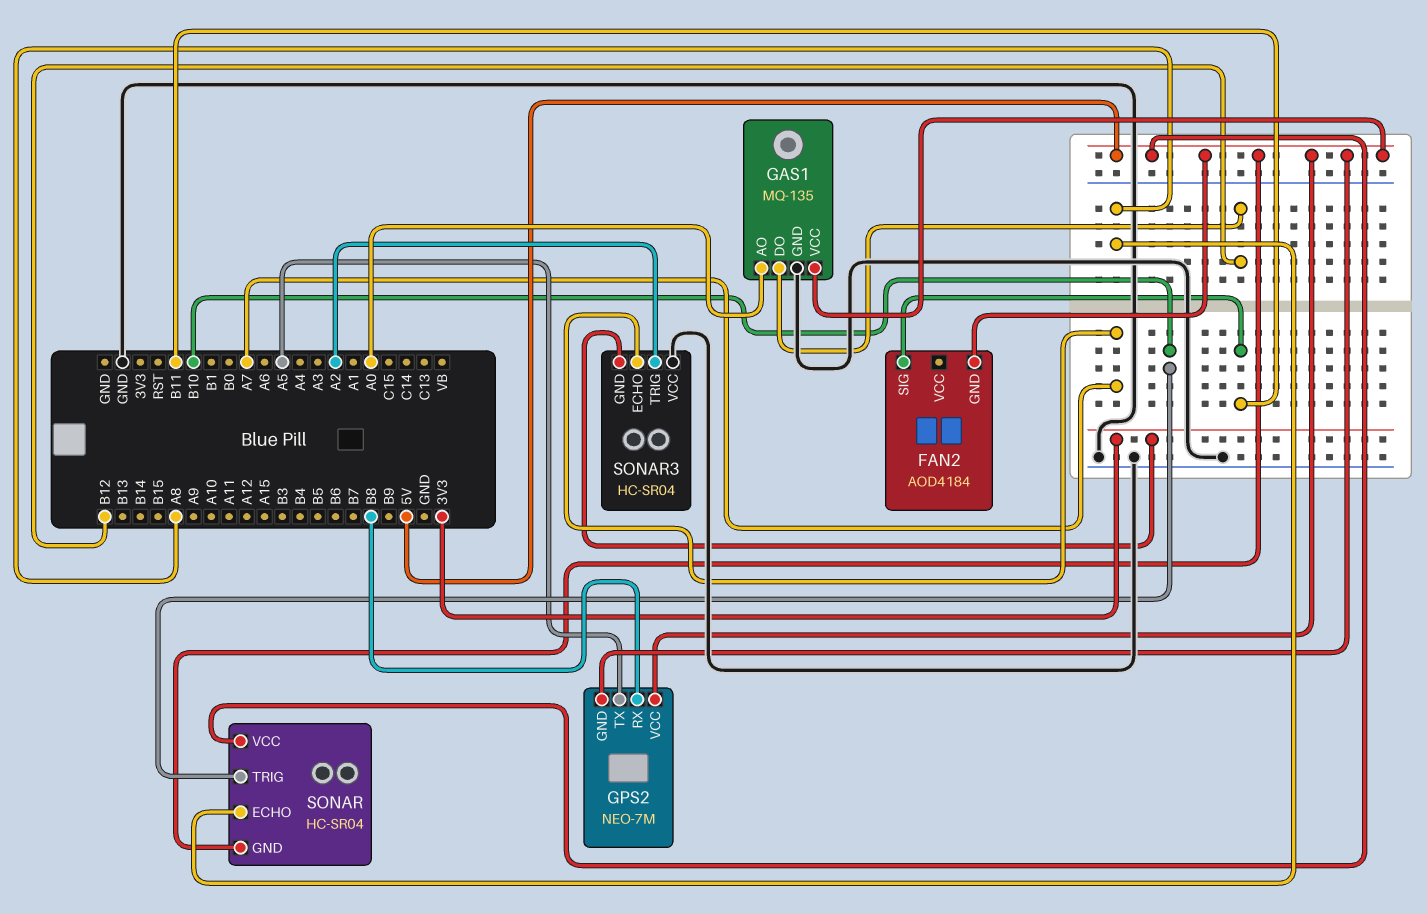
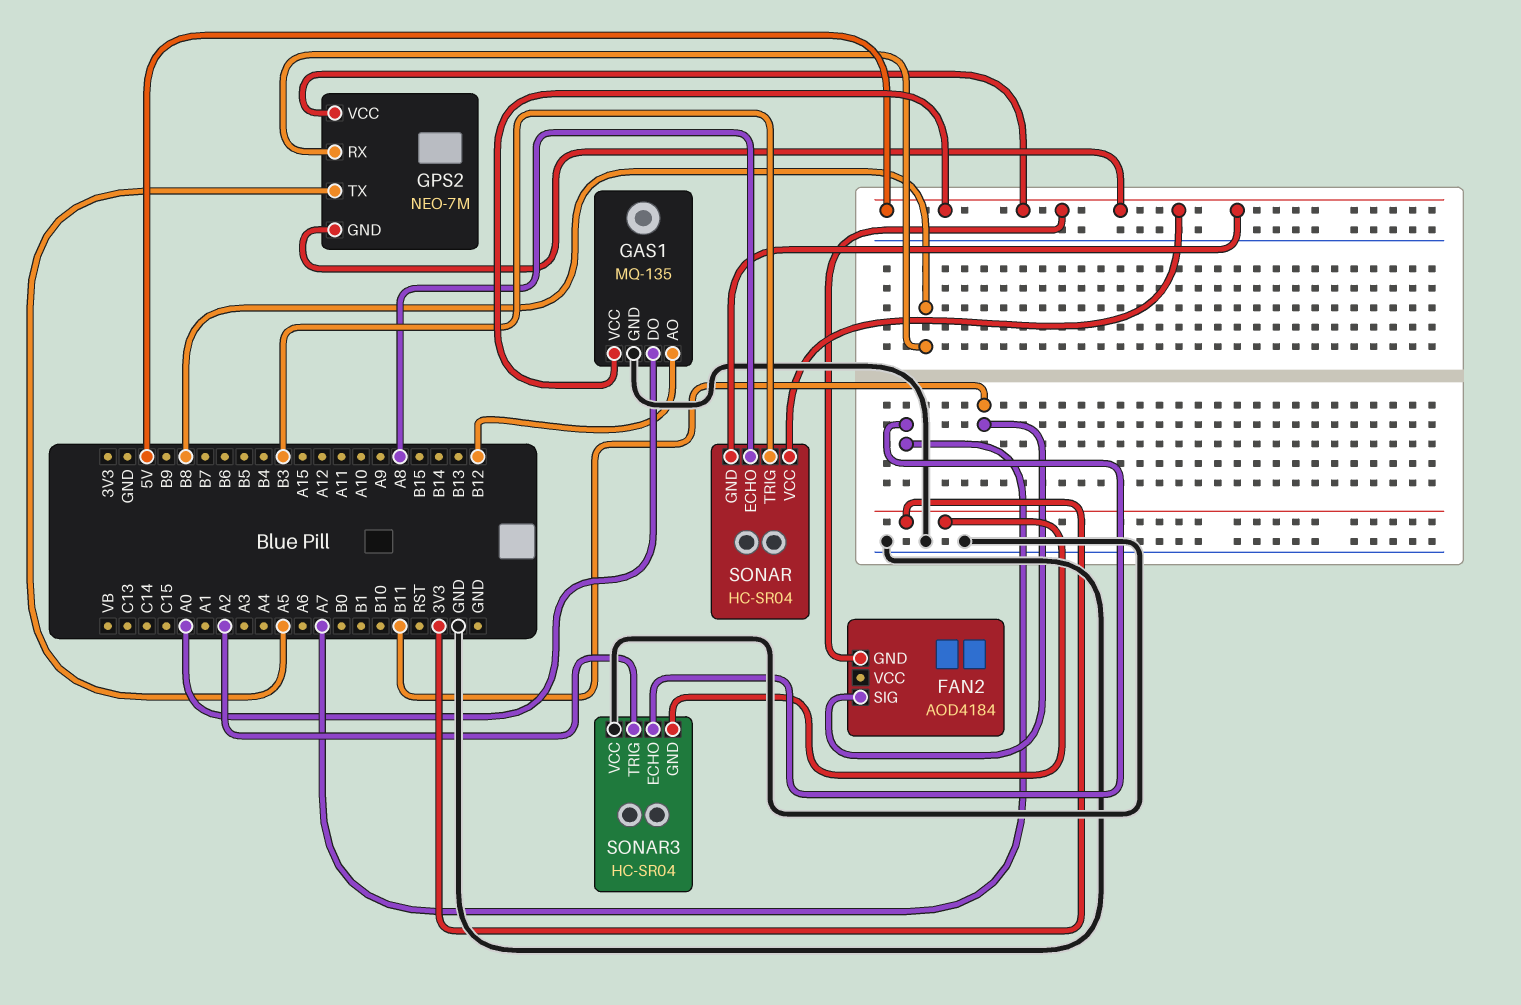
GAS1 pin AO: A0 -> B12
GAS1 pin DO: B12 -> A0
SONAR pin TRIG: B10 -> B3

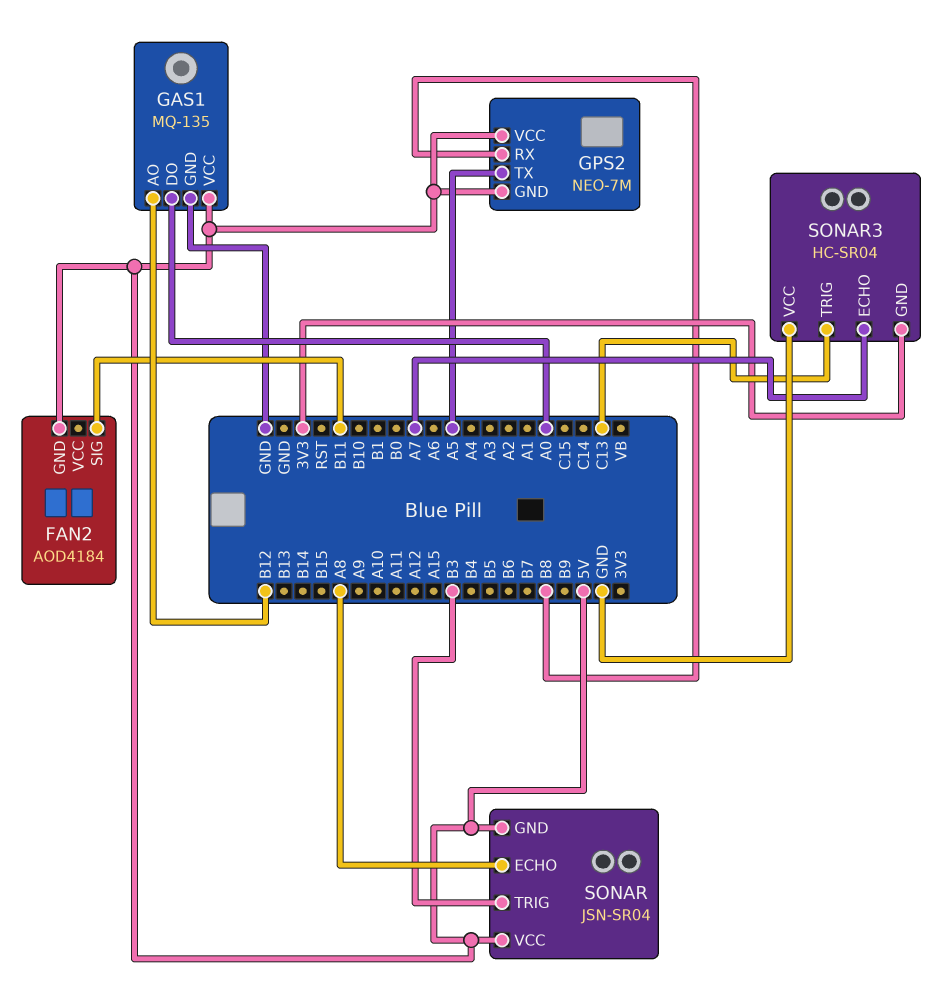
SONAR: HC-SR04 -> JSN-SR04
SONAR3 pin TRIG: A2 -> C13

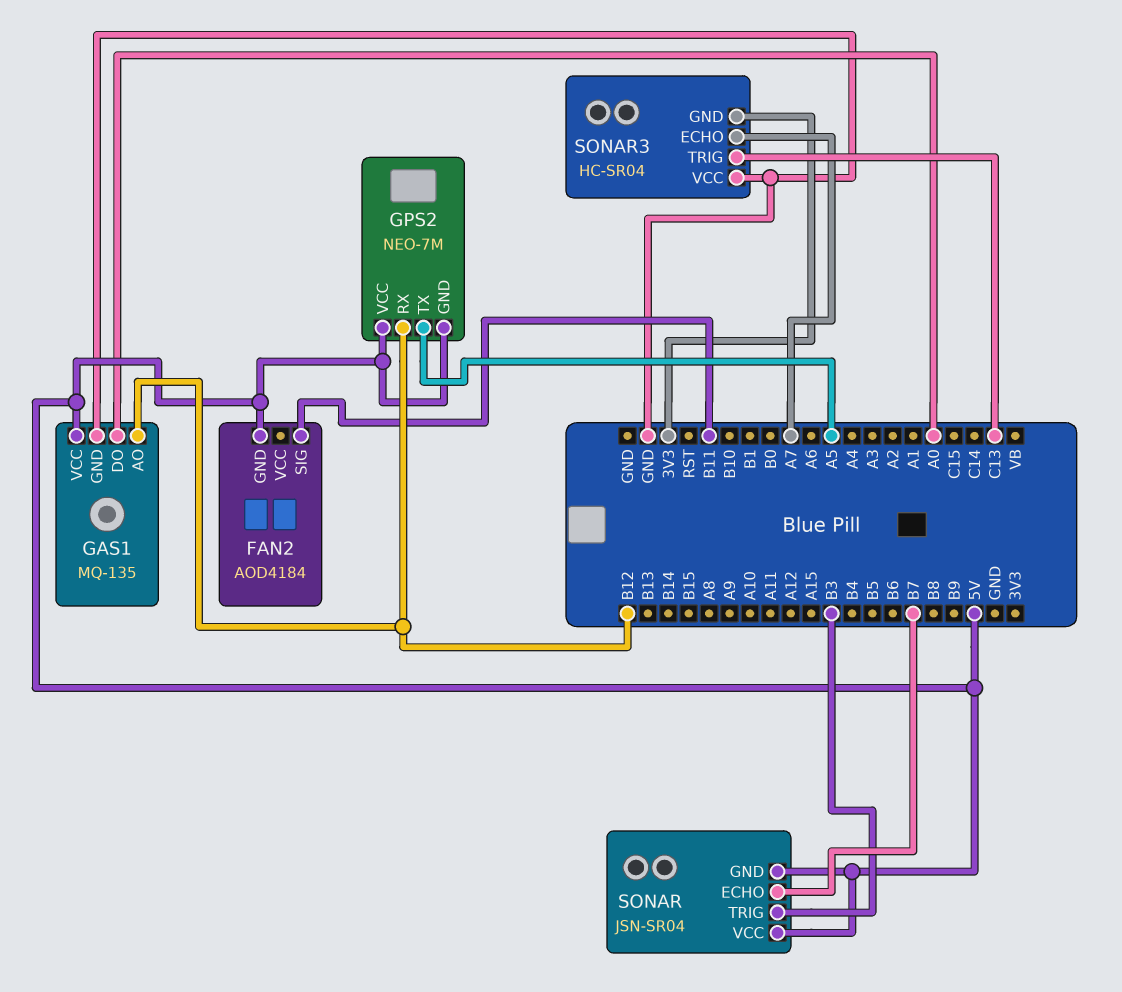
GPS2 pin RX: B8 -> B12
SONAR pin ECHO: A8 -> B7

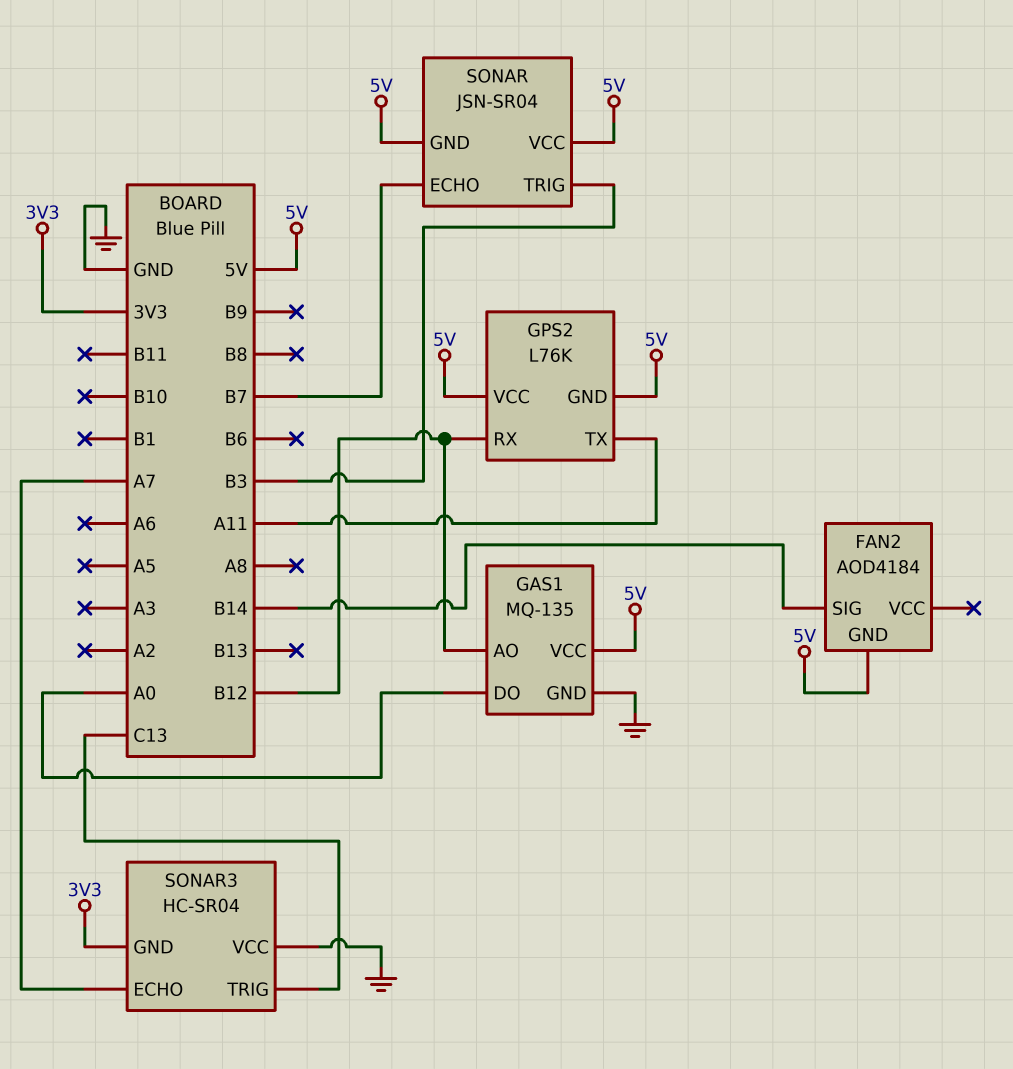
FAN2 pin SIG: B11 -> B14
GPS2: NEO-7M -> L76K
GPS2 pin TX: A5 -> A11

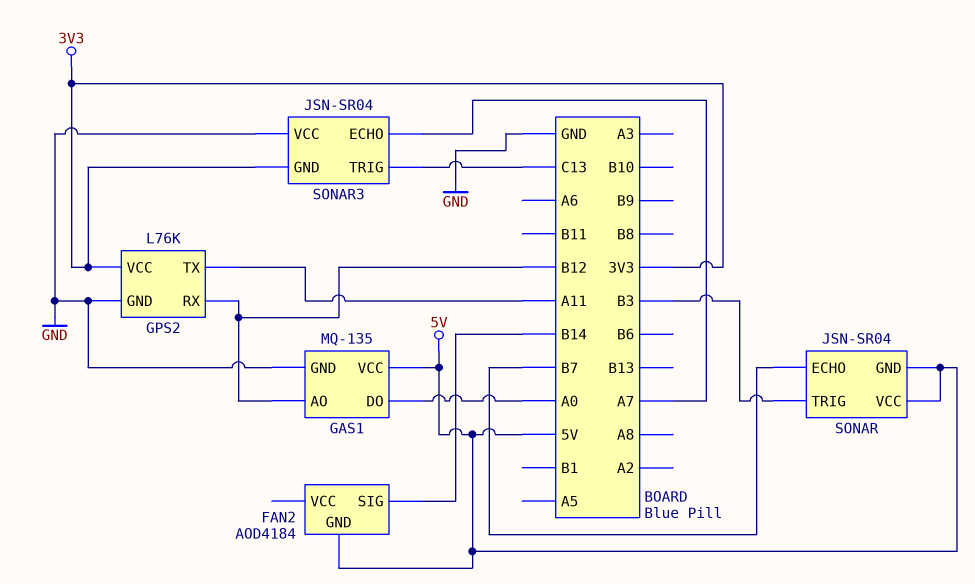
GPS2 pin GND: 5V -> GND
GPS2 pin VCC: 5V -> 3V3
SONAR3: HC-SR04 -> JSN-SR04

